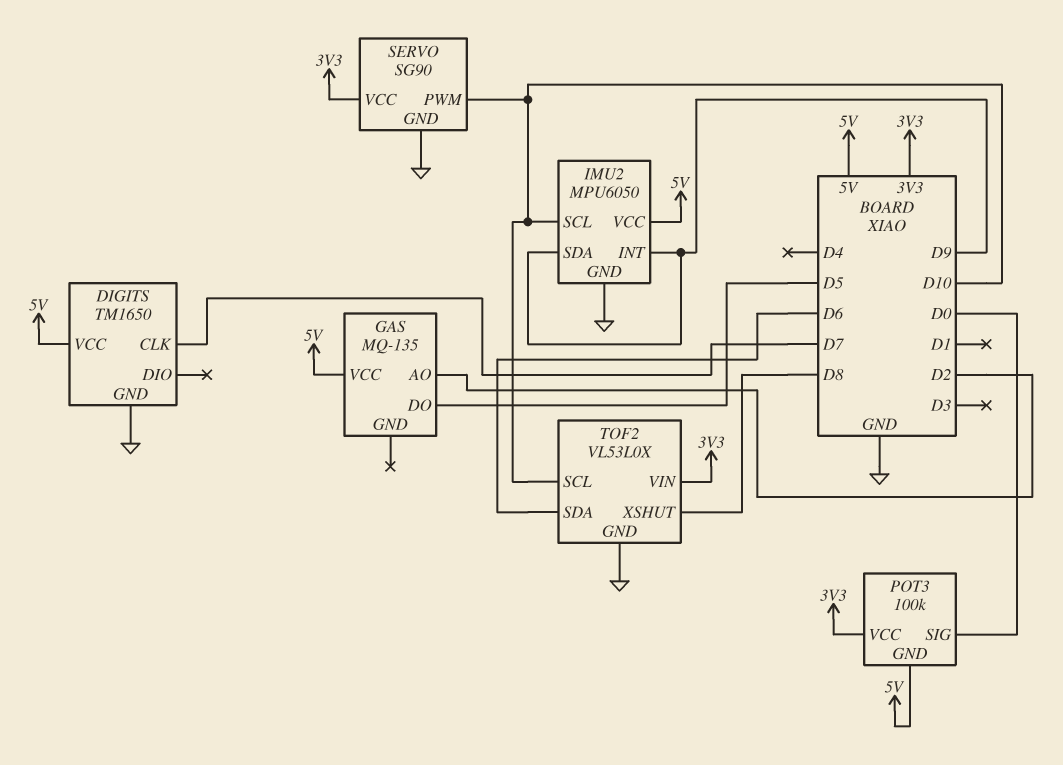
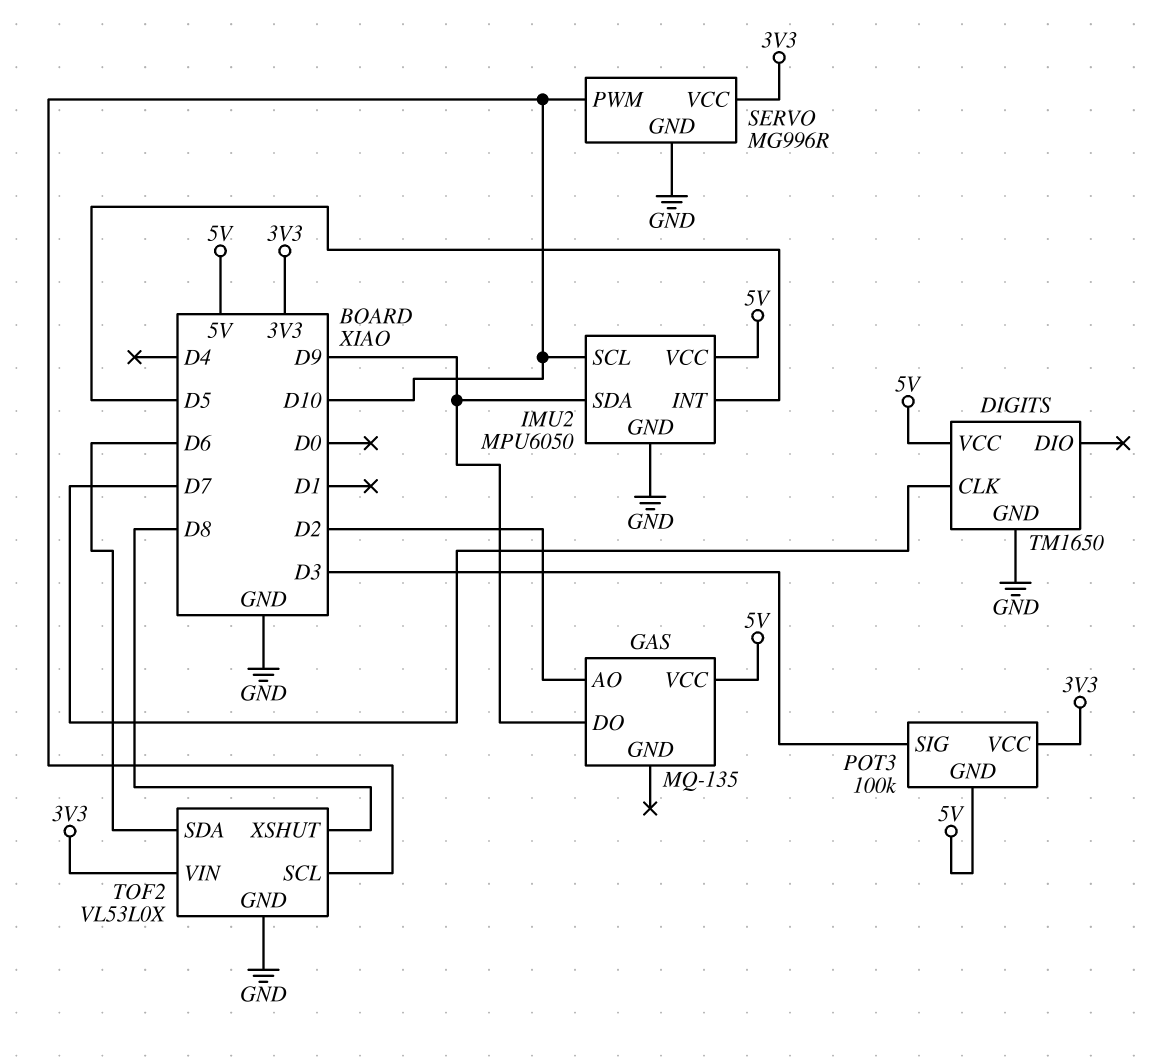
GAS pin DO: D5 -> D9
IMU2 pin INT: D9 -> D5
POT3 pin SIG: D0 -> D3
SERVO: SG90 -> MG996R

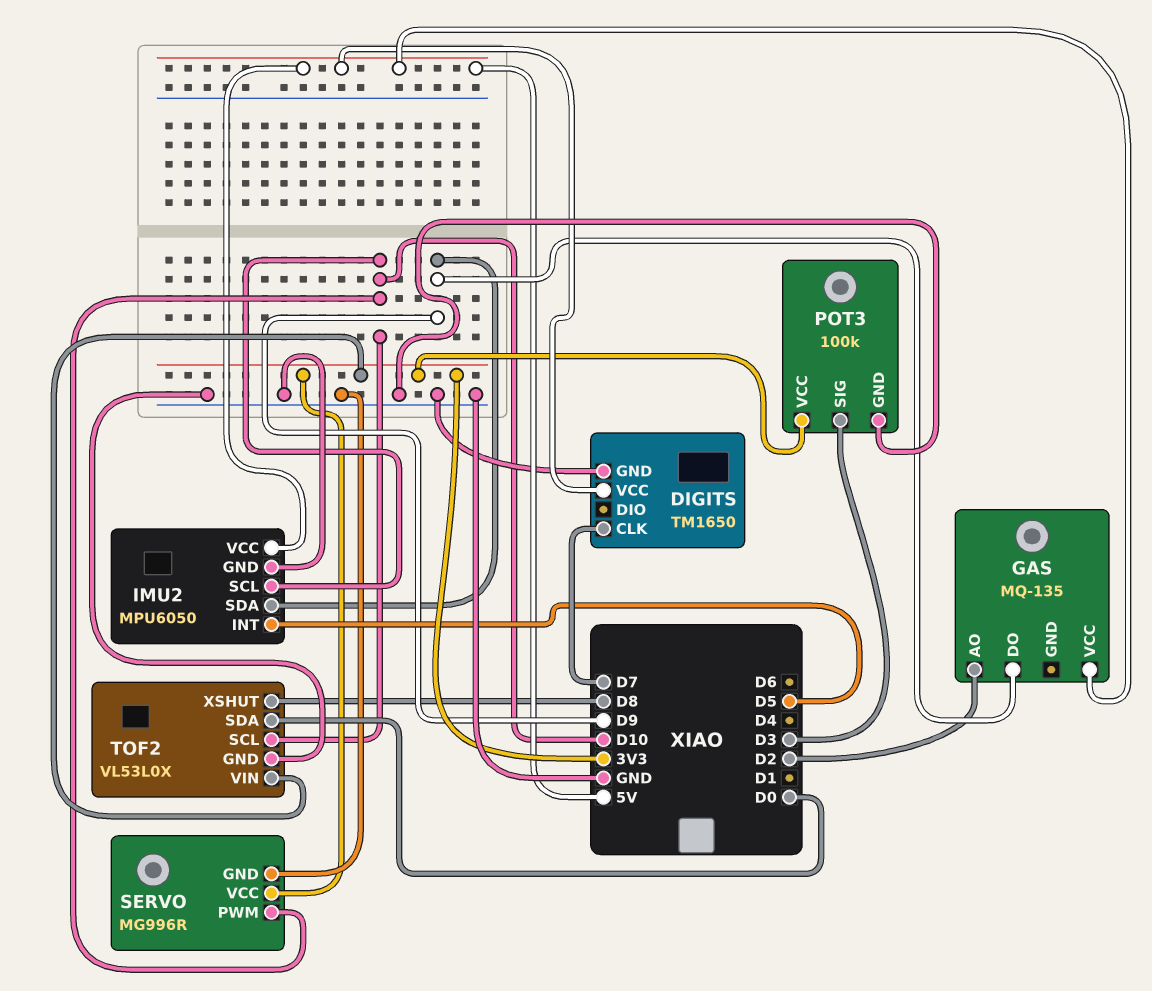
POT3 pin GND: 5V -> GND
TOF2 pin SDA: D6 -> D0

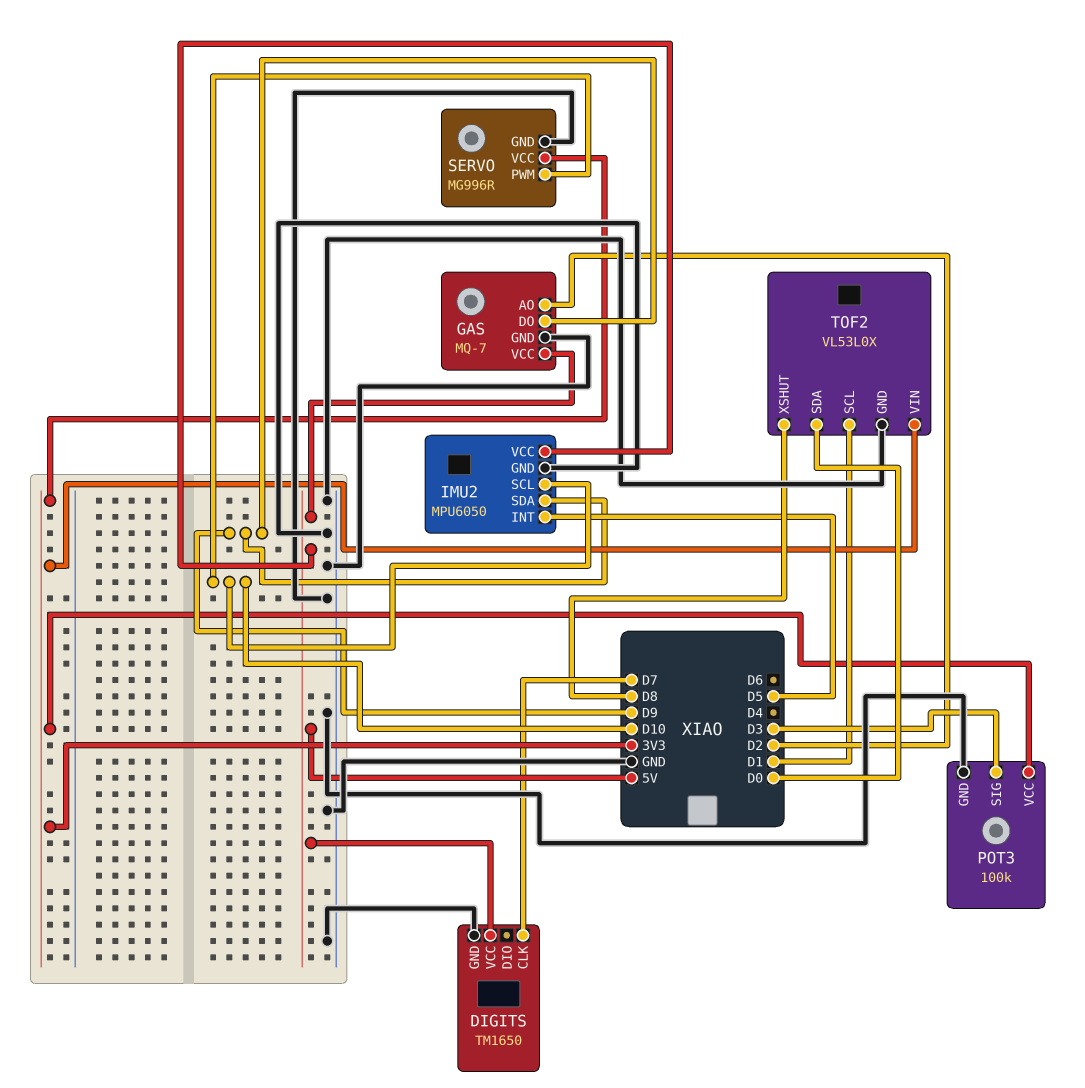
GAS: MQ-135 -> MQ-7
GAS pin GND: none -> GND
TOF2 pin SCL: D10 -> D1

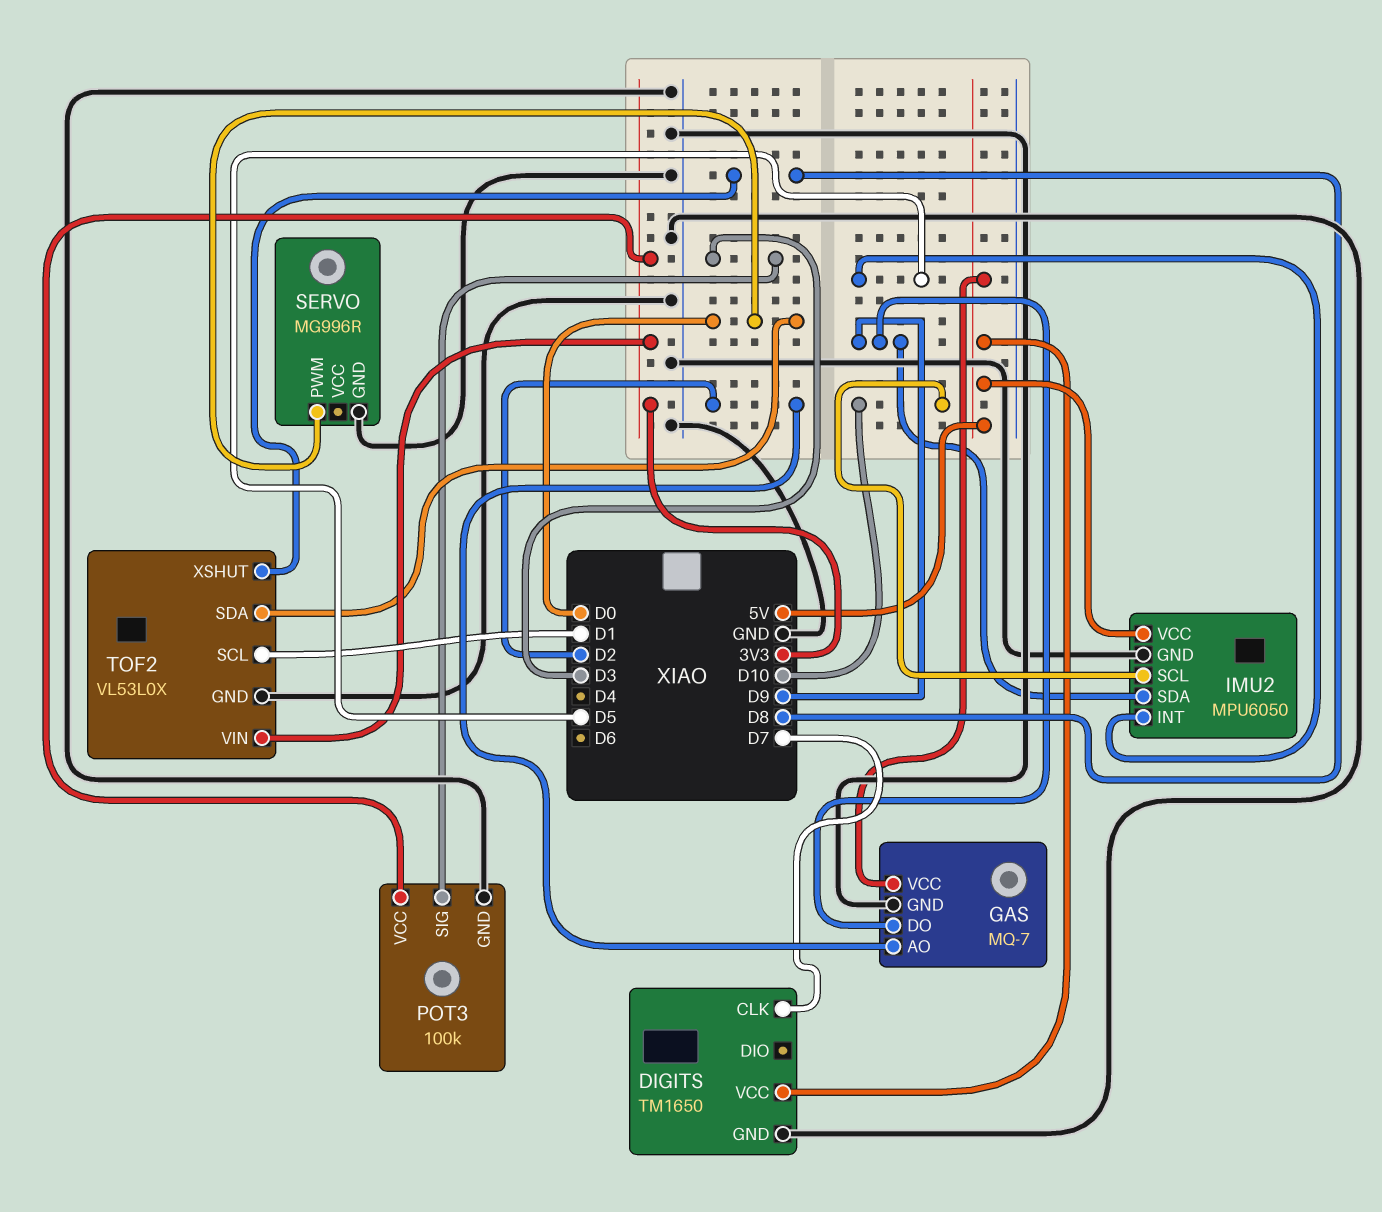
SERVO pin PWM: D10 -> D0
SERVO pin VCC: 3V3 -> none

